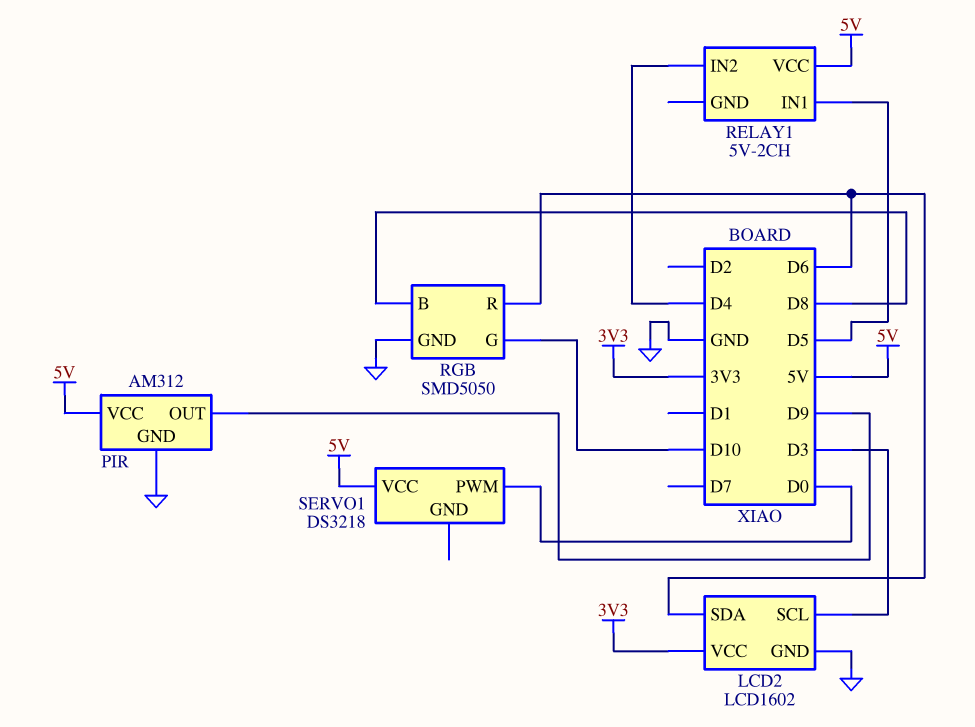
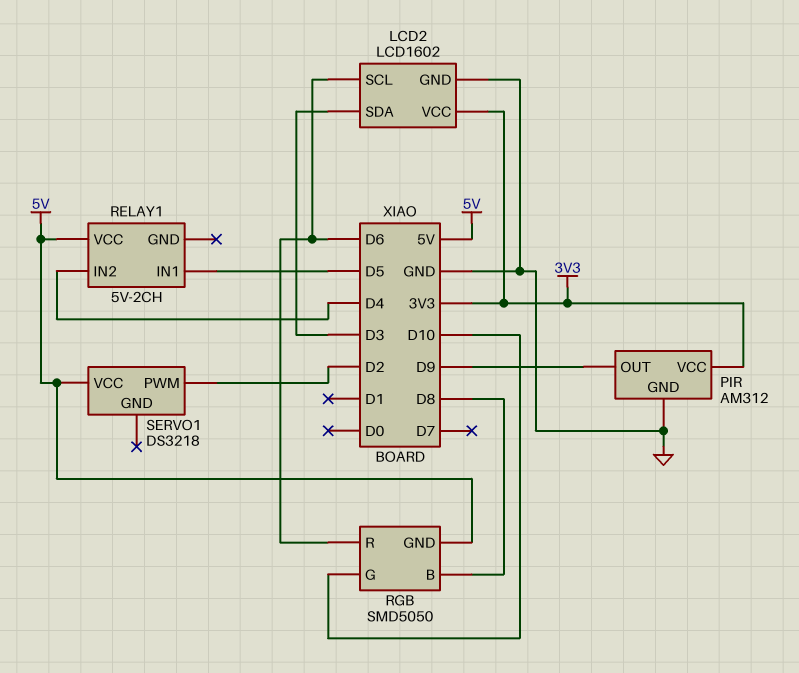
LCD2 pin SCL: D3 -> D6
LCD2 pin SDA: D6 -> D3
PIR pin VCC: 5V -> 3V3
RGB pin GND: GND -> 5V
SERVO1 pin PWM: D0 -> D2

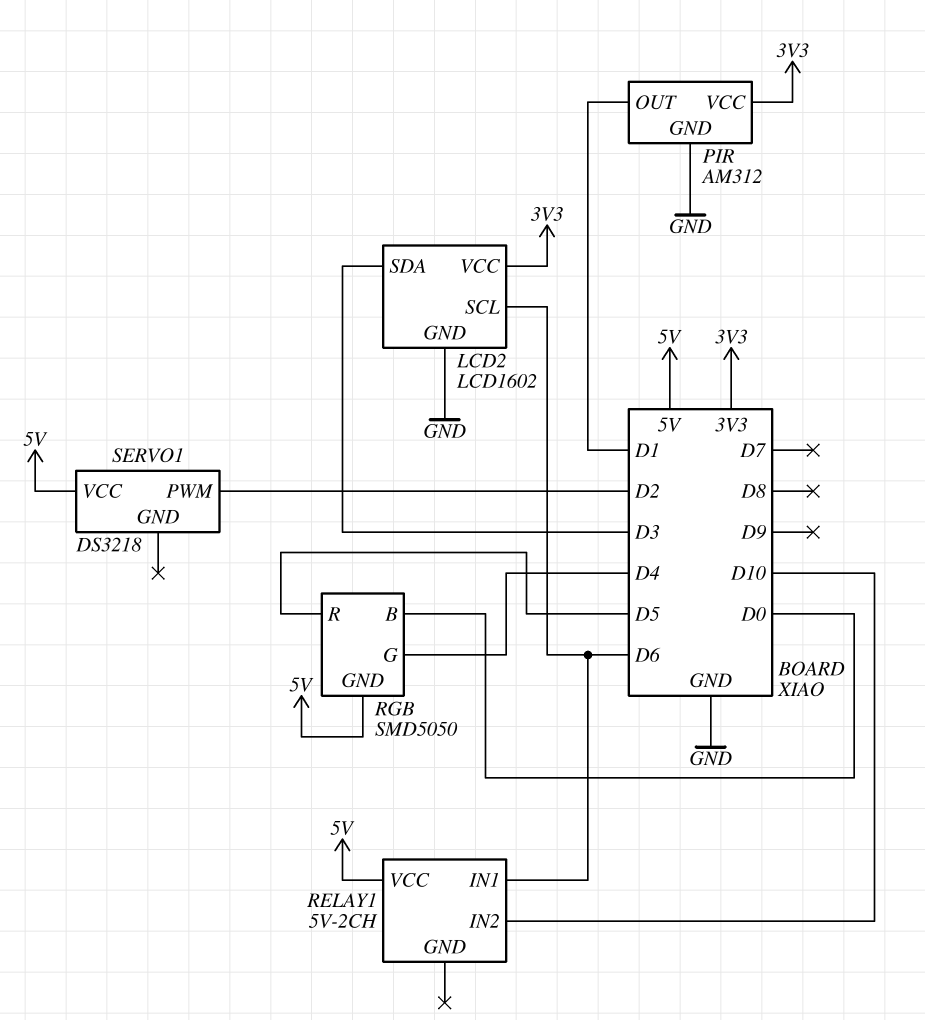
PIR pin OUT: D9 -> D1
RELAY1 pin IN1: D5 -> D6
RELAY1 pin IN2: D4 -> D10
RGB pin B: D8 -> D0
RGB pin G: D10 -> D4
RGB pin R: D6 -> D5

